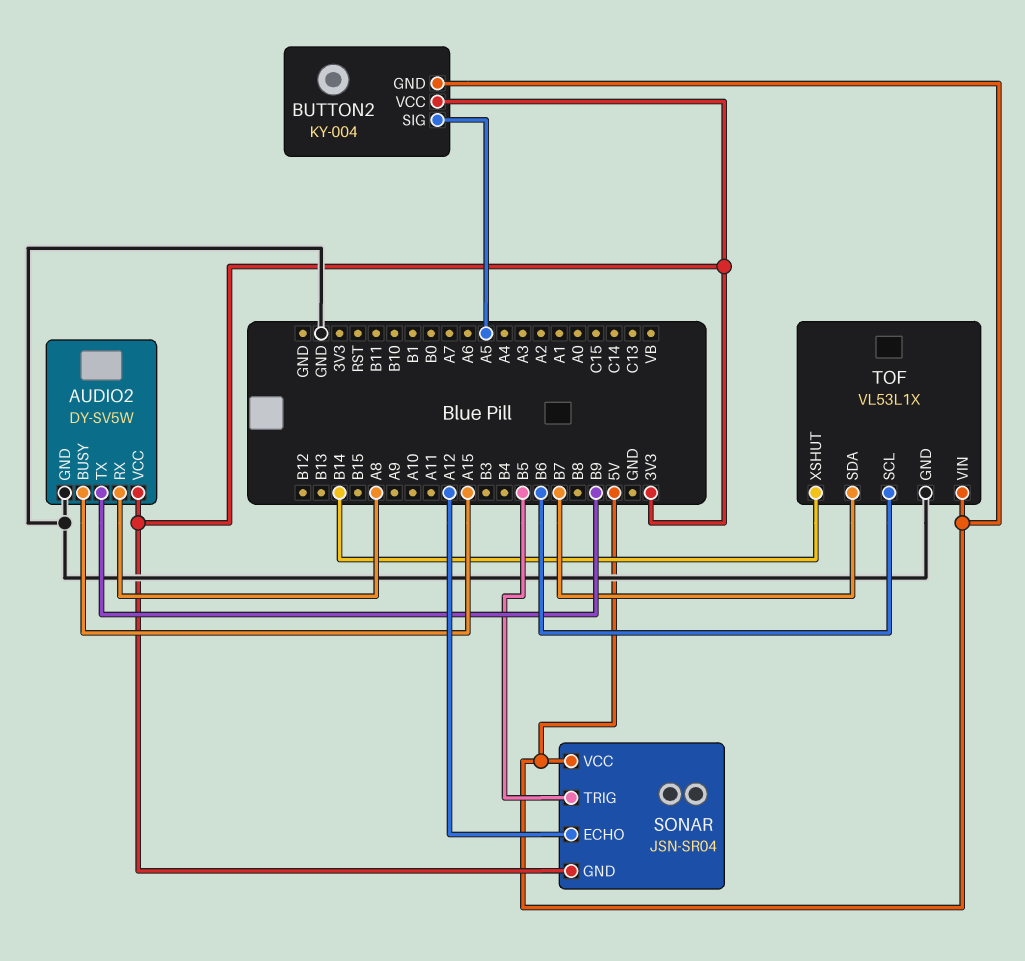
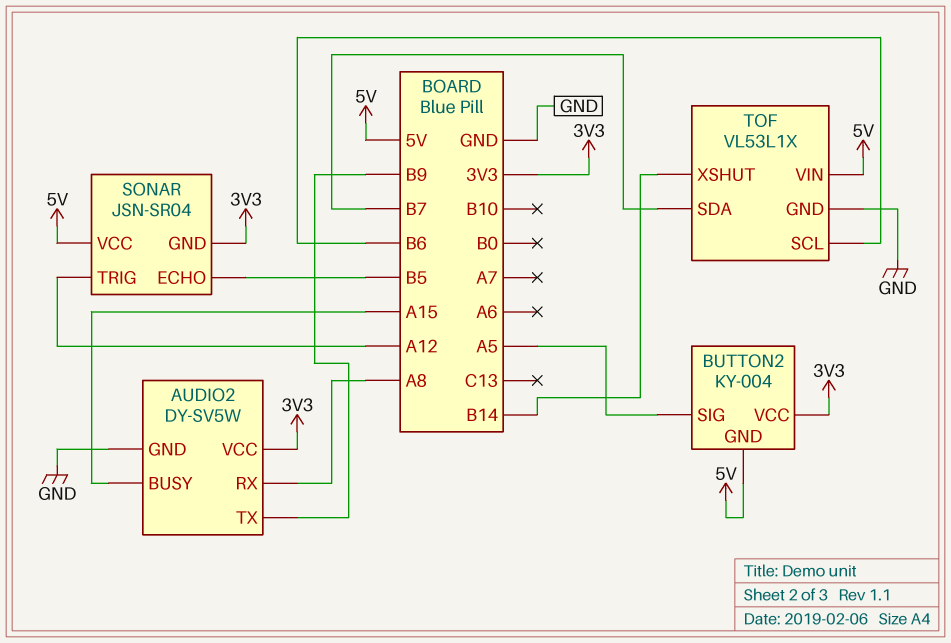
SONAR pin ECHO: A12 -> B5
SONAR pin TRIG: B5 -> A12

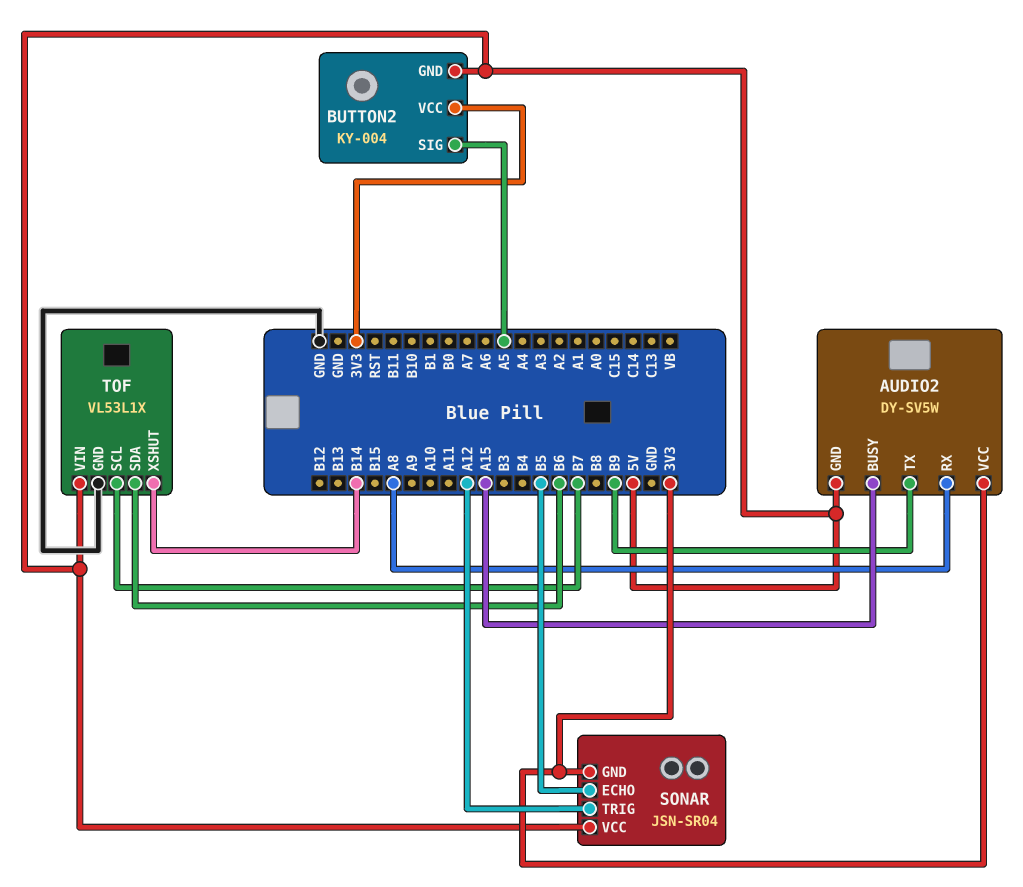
AUDIO2 pin GND: GND -> 5V
TOF pin SCL: B6 -> B7
TOF pin SDA: B7 -> B6

